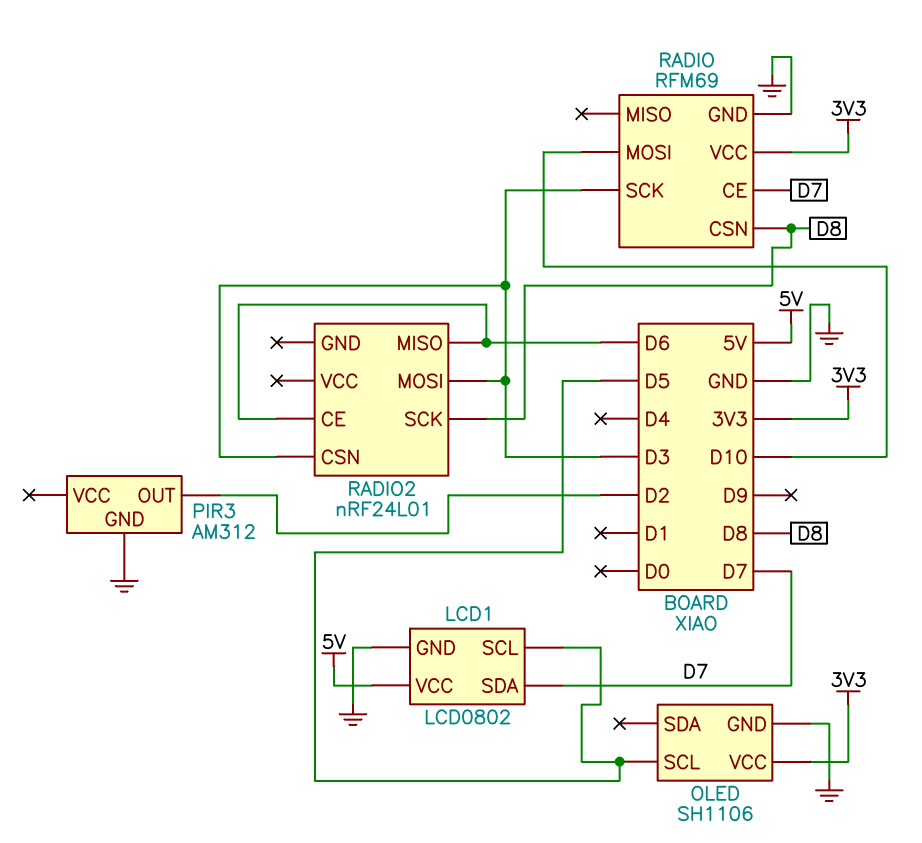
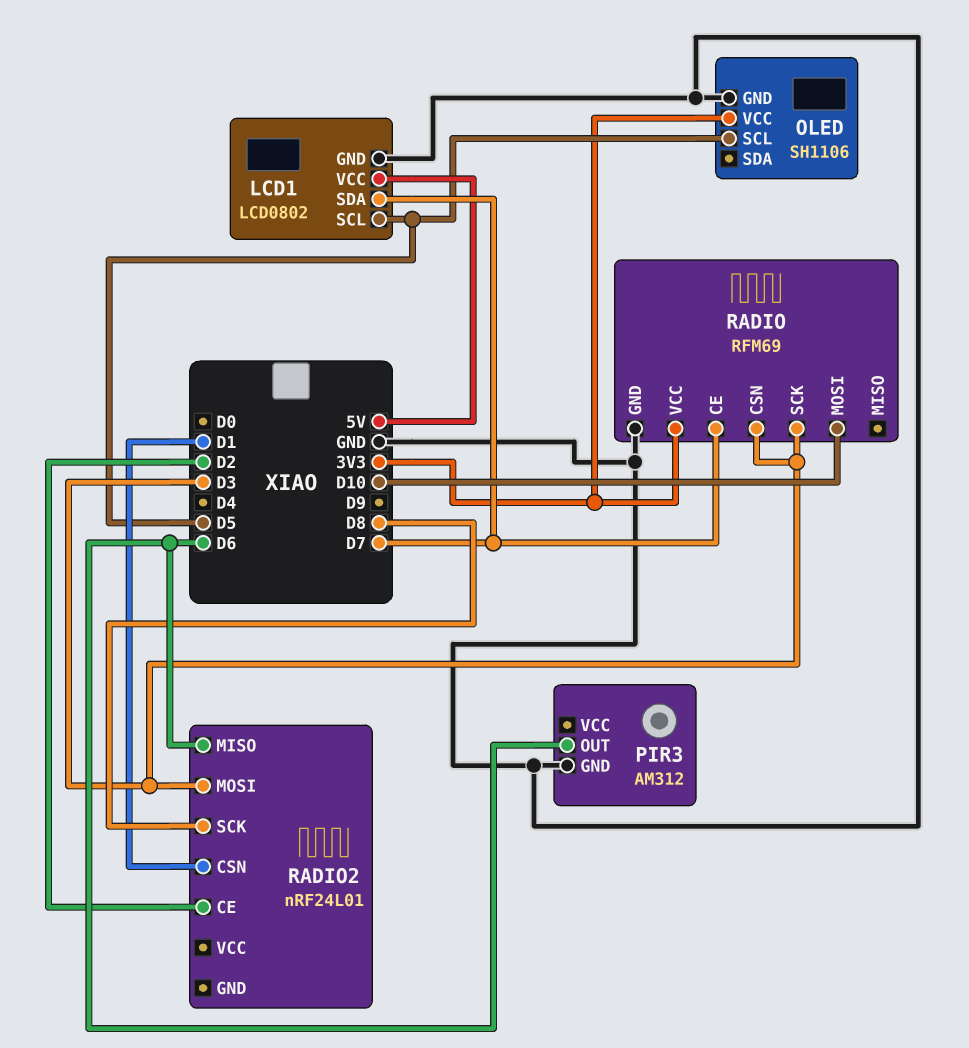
PIR3 pin OUT: D2 -> D6
RADIO pin CSN: D8 -> D3
RADIO2 pin CE: D6 -> D2
RADIO2 pin CSN: D3 -> D1

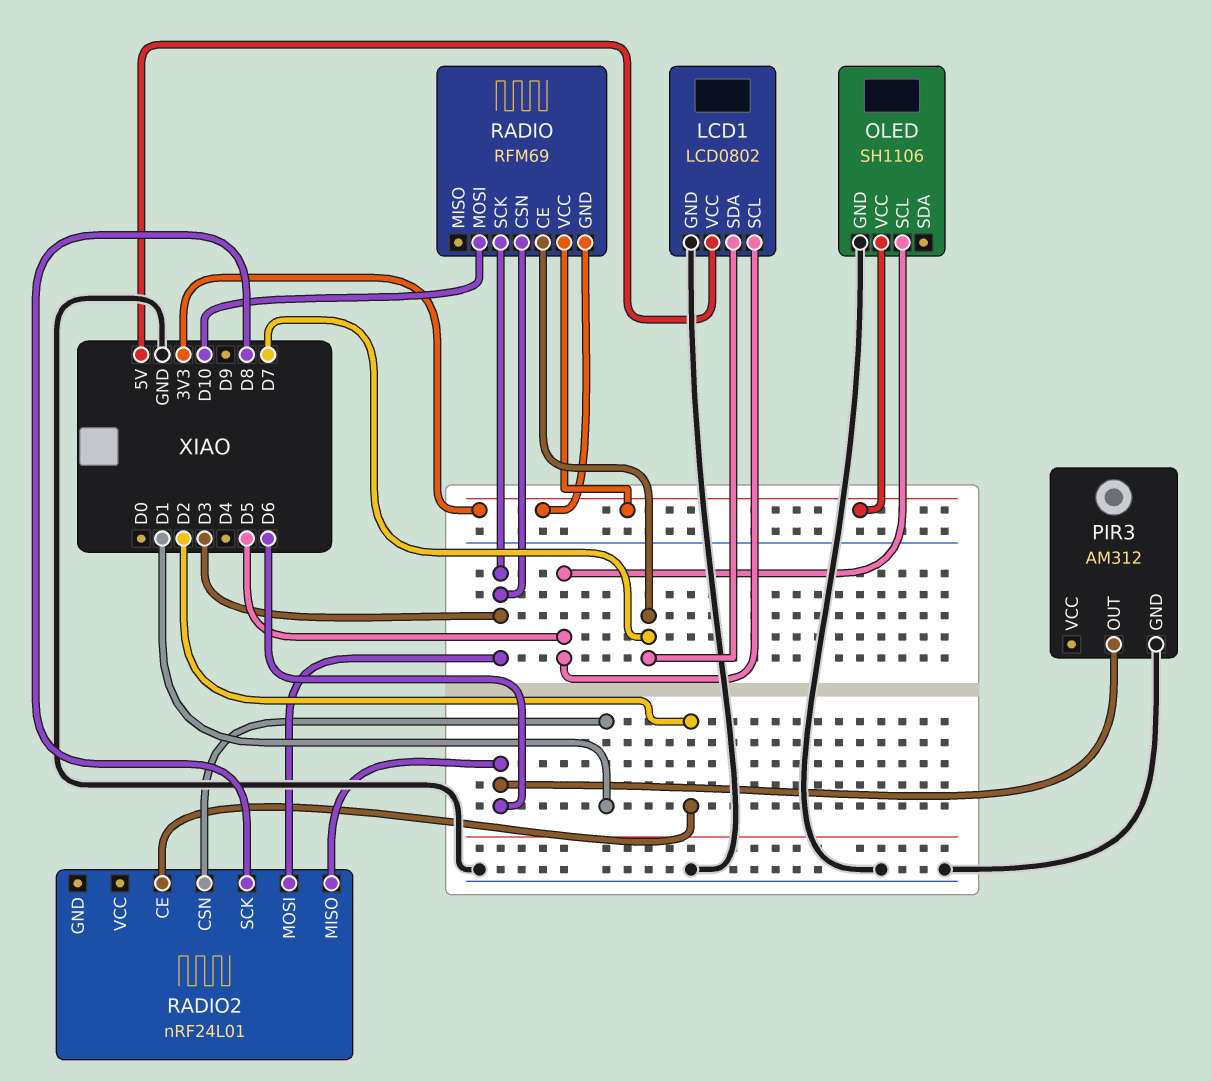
RADIO pin GND: GND -> 3V3

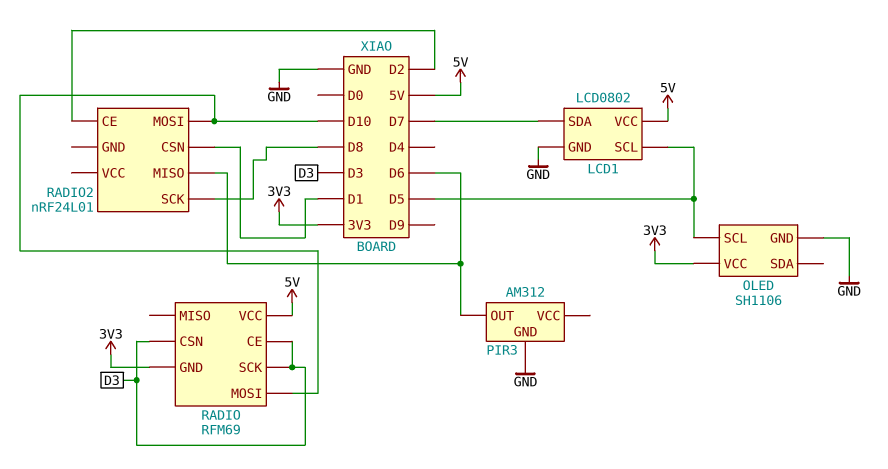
RADIO pin CE: D7 -> D3
RADIO pin VCC: 3V3 -> 5V
RADIO2 pin MOSI: D3 -> D10

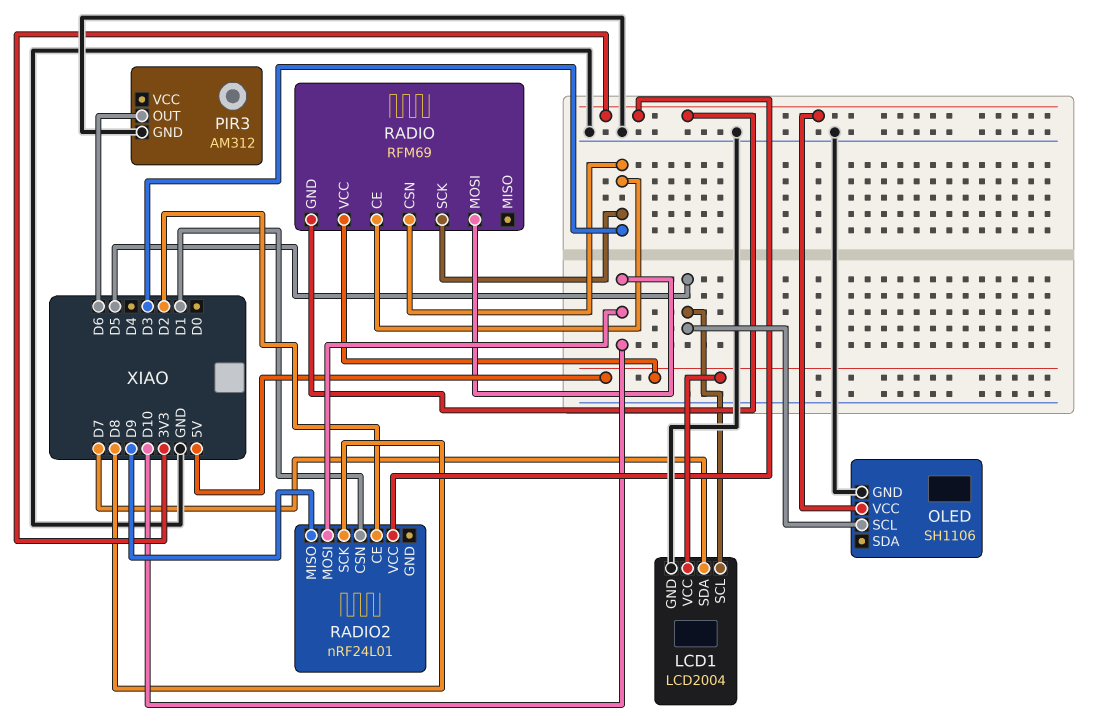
LCD1: LCD0802 -> LCD2004
RADIO2 pin MISO: D6 -> D9
RADIO2 pin VCC: none -> 3V3

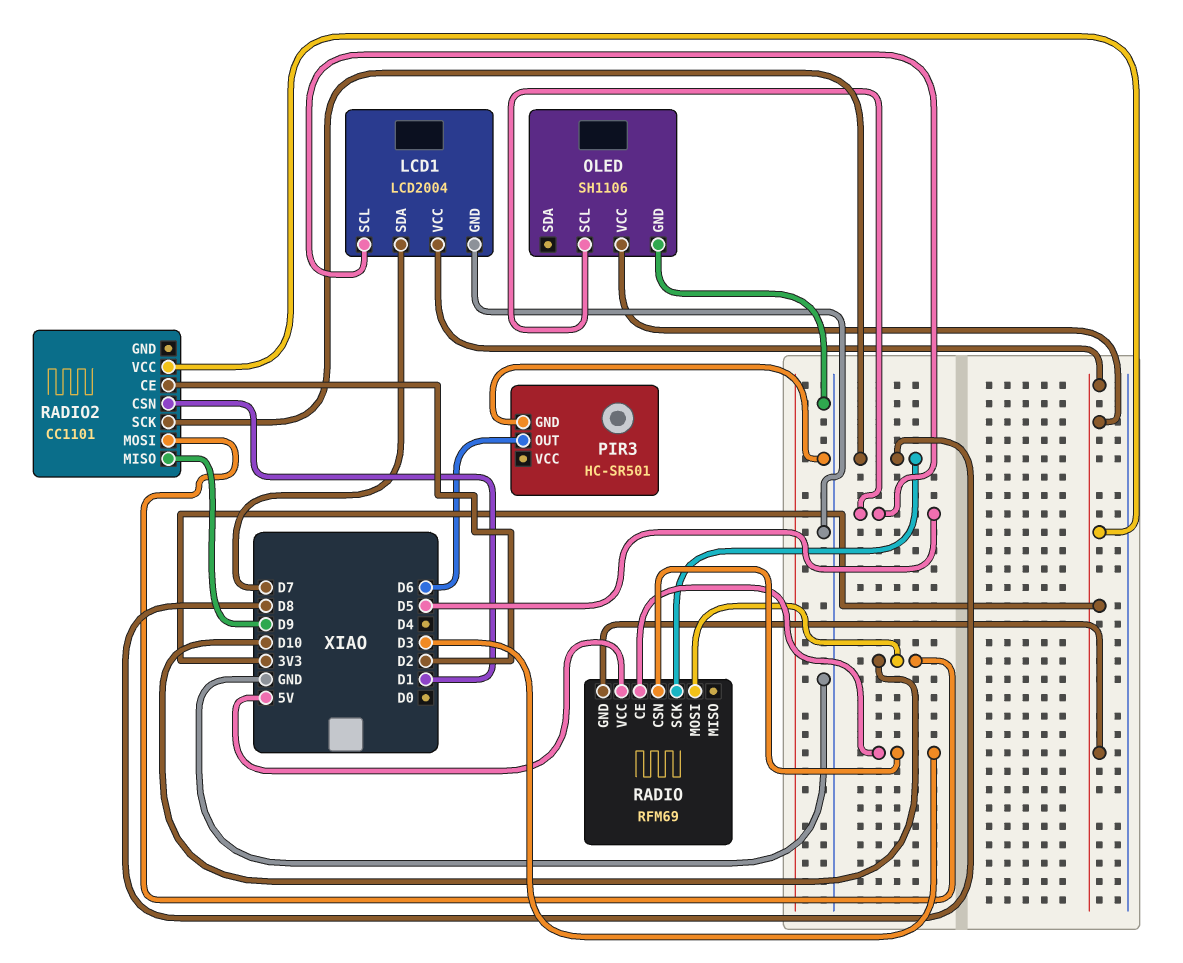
LCD1 pin VCC: 5V -> 3V3
PIR3: AM312 -> HC-SR501
RADIO pin SCK: D3 -> D8
RADIO2: nRF24L01 -> CC1101

